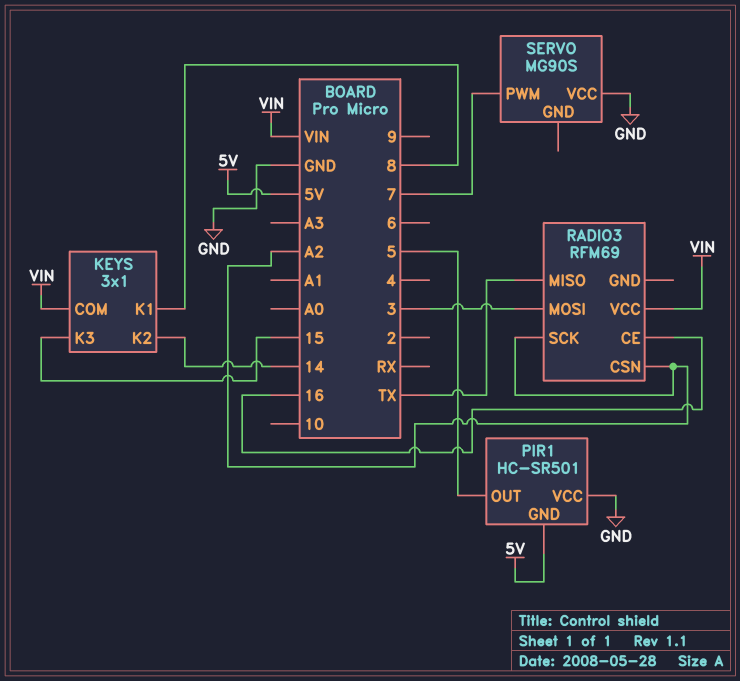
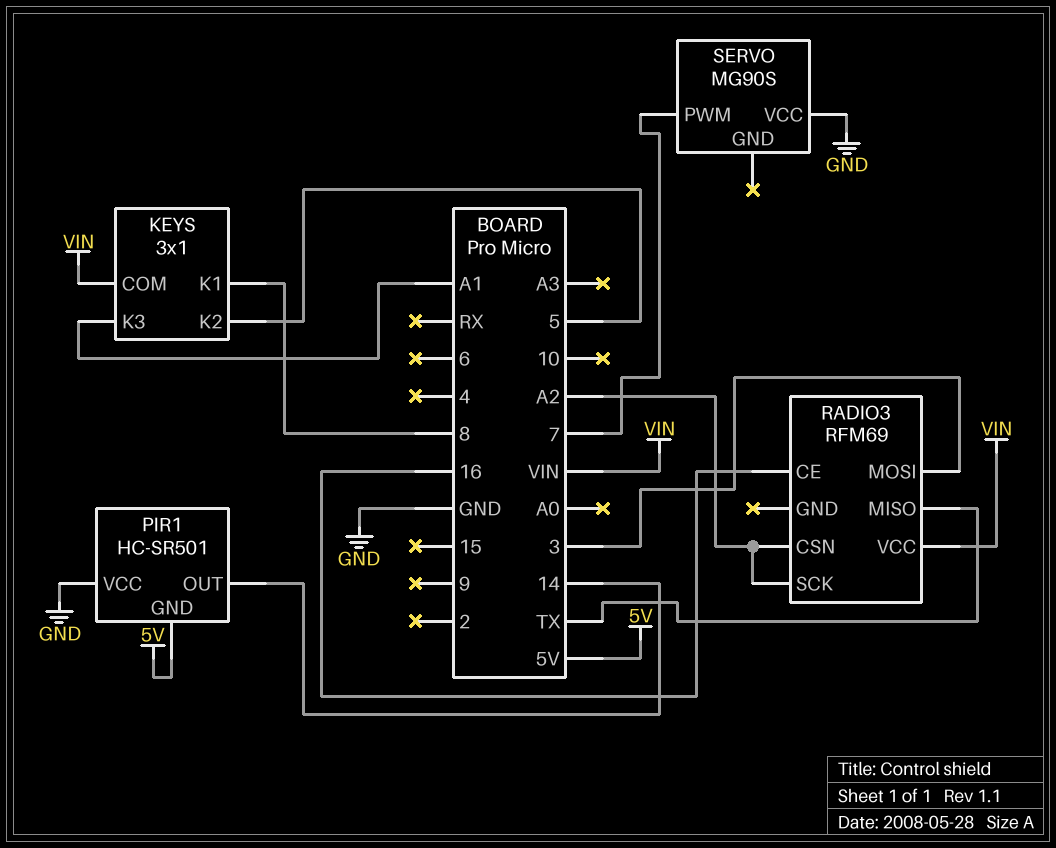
KEYS pin K2: 14 -> 5
KEYS pin K3: 15 -> A1
PIR1 pin OUT: 5 -> 14

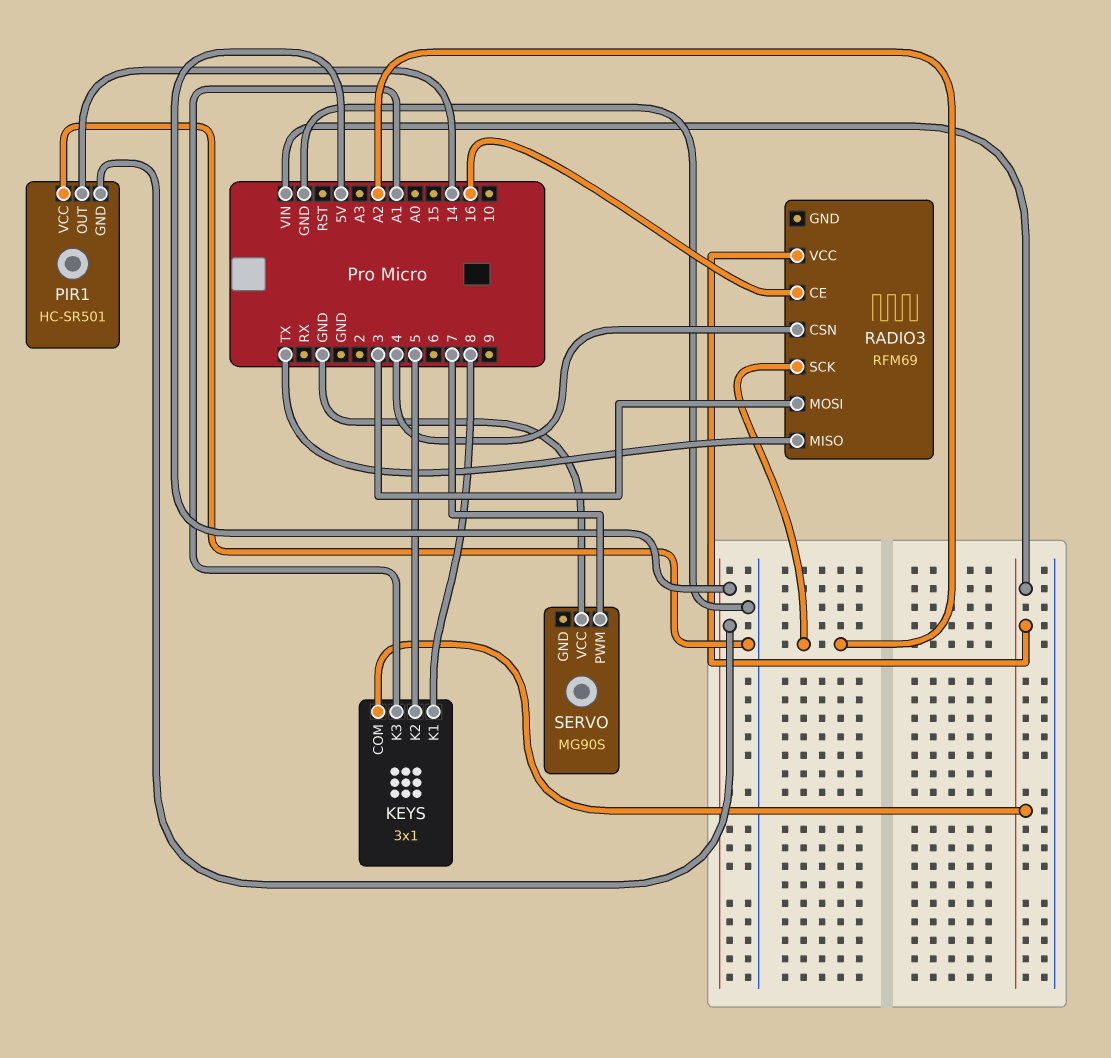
RADIO3 pin CSN: A2 -> 4

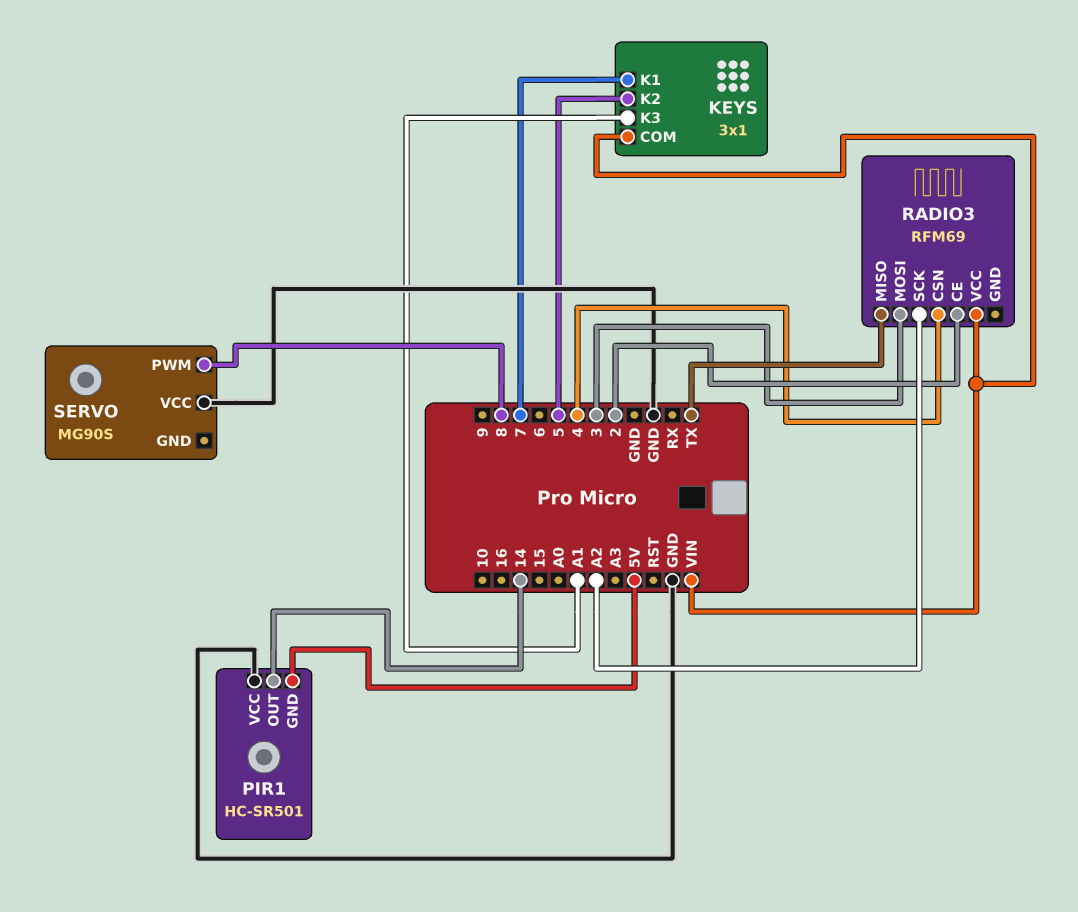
KEYS pin K1: 8 -> 7
RADIO3 pin CE: 16 -> 2
SERVO pin PWM: 7 -> 8

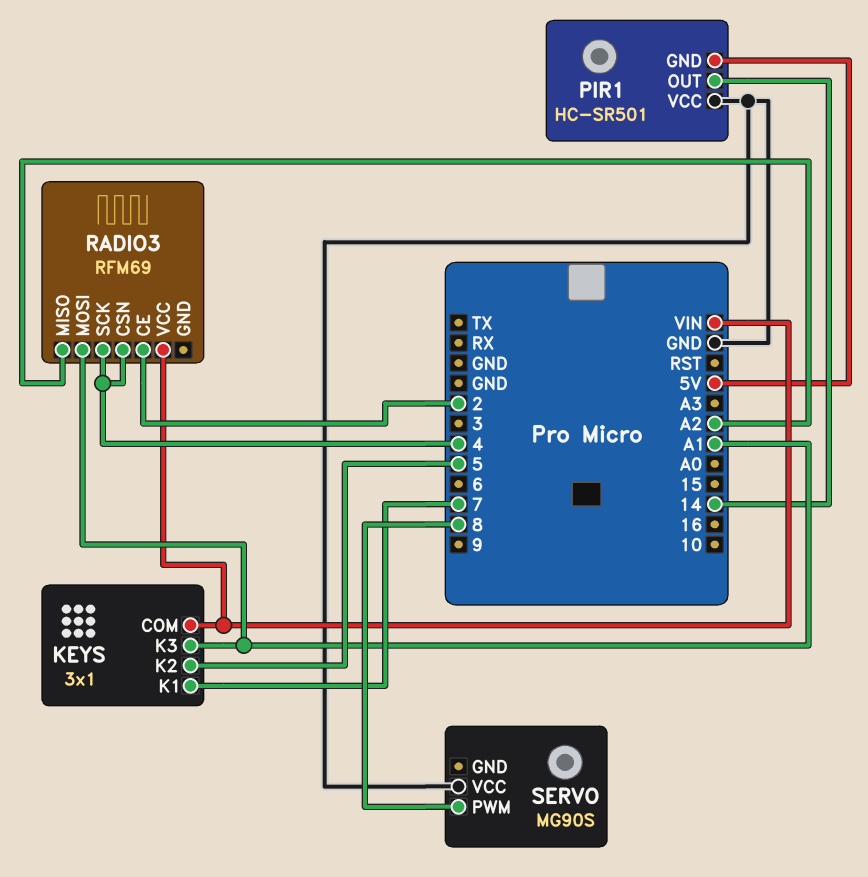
RADIO3 pin MISO: TX -> A2
RADIO3 pin MOSI: 3 -> A1
RADIO3 pin SCK: A2 -> 4

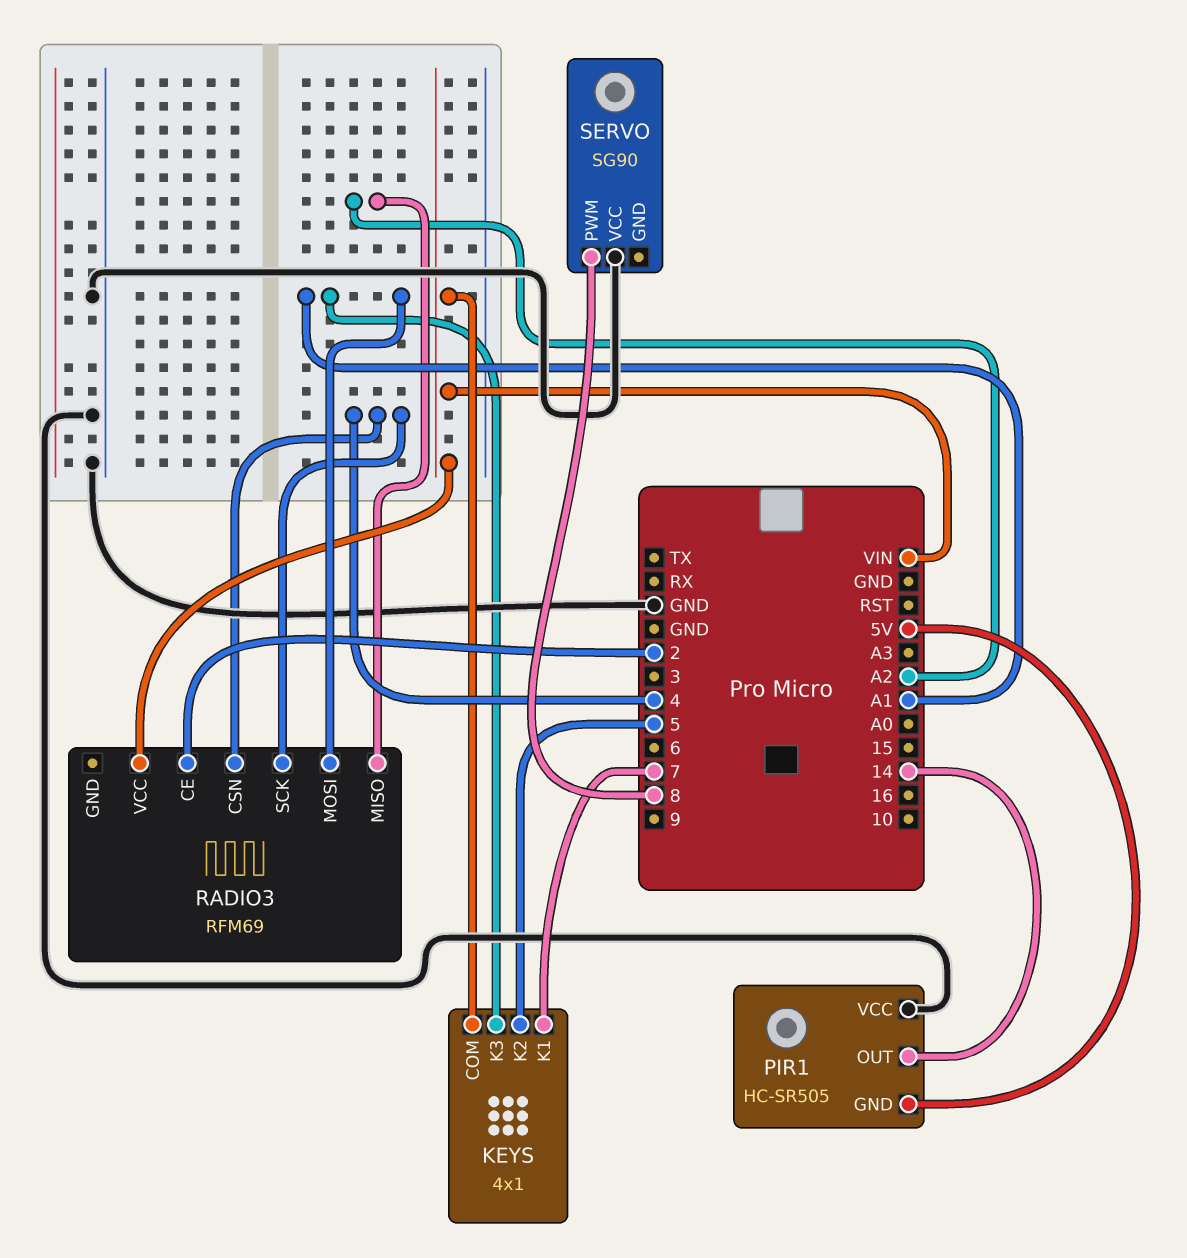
KEYS: 3x1 -> 4x1
PIR1: HC-SR501 -> HC-SR505
SERVO: MG90S -> SG90

